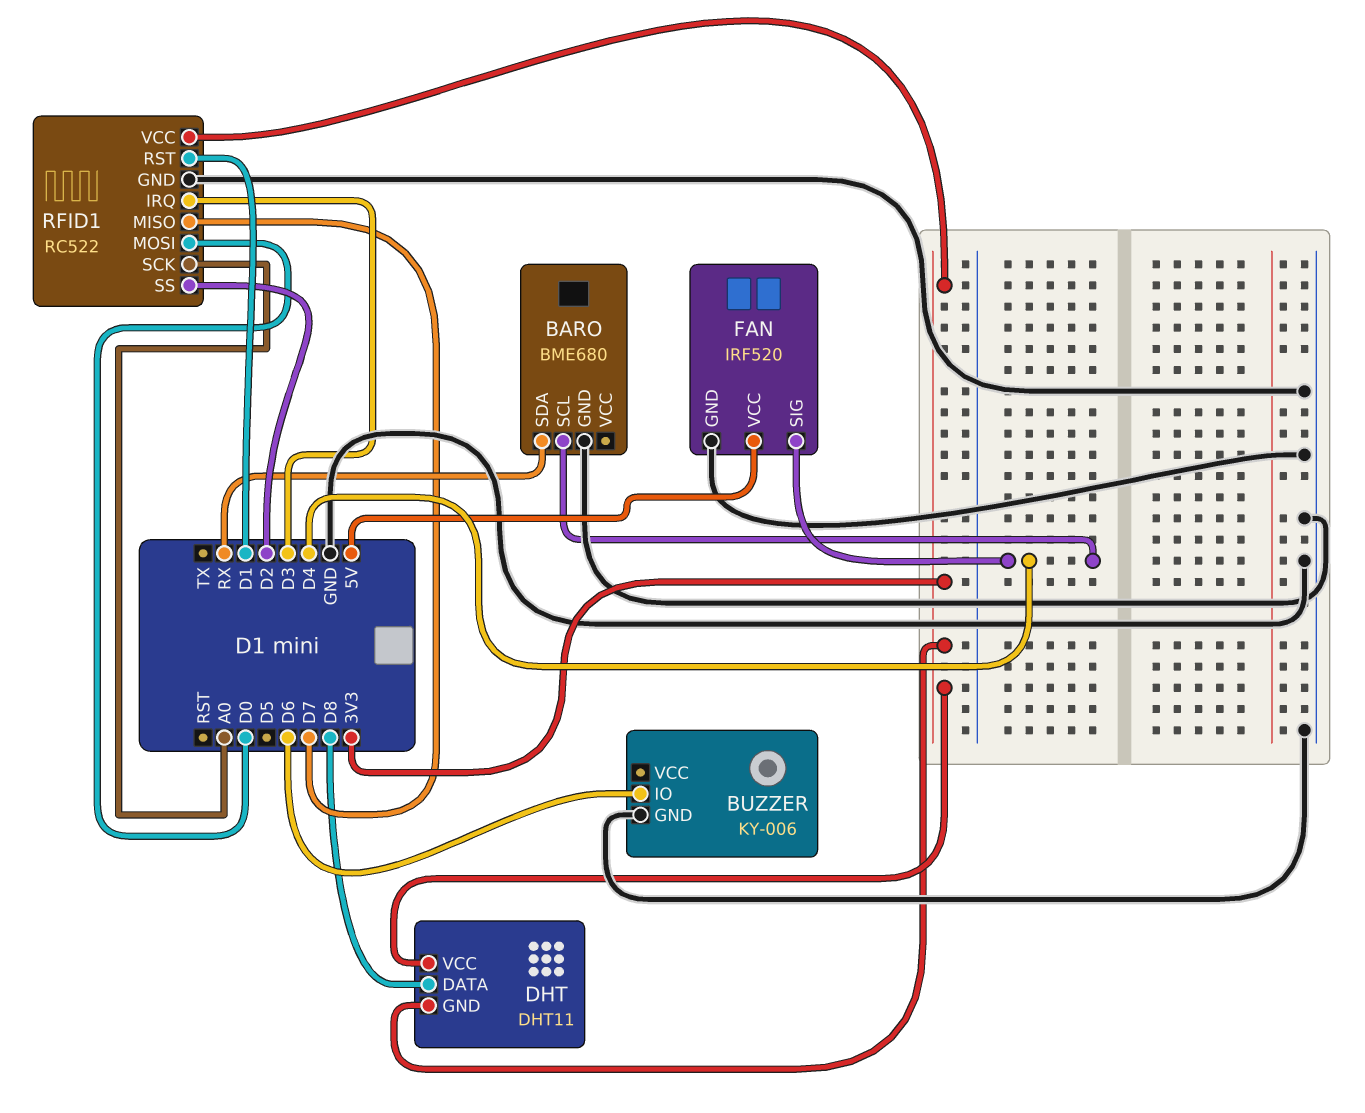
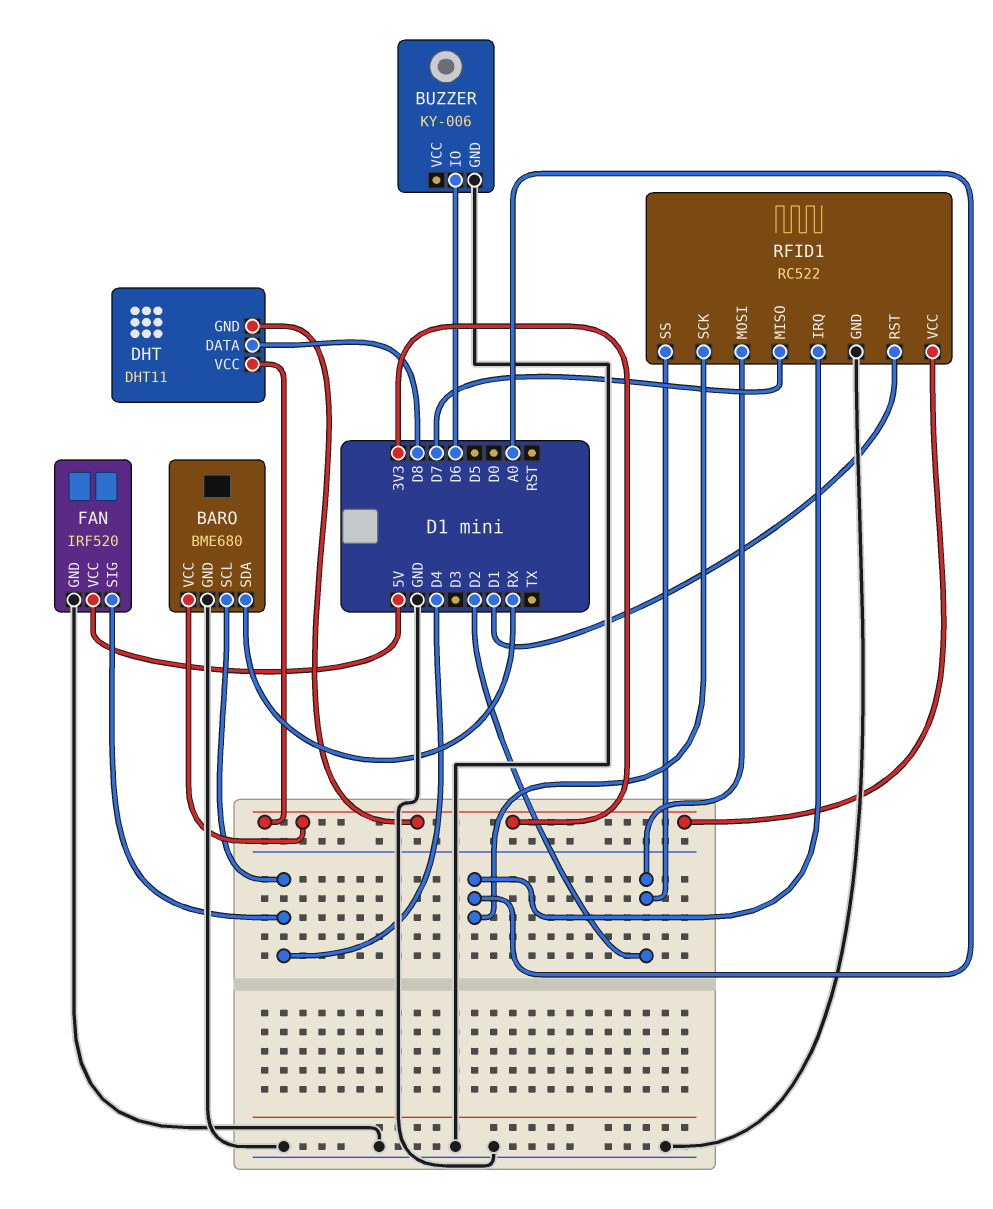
BARO pin VCC: none -> 3V3
RFID1 pin IRQ: D3 -> A0
RFID1 pin MOSI: D0 -> D2

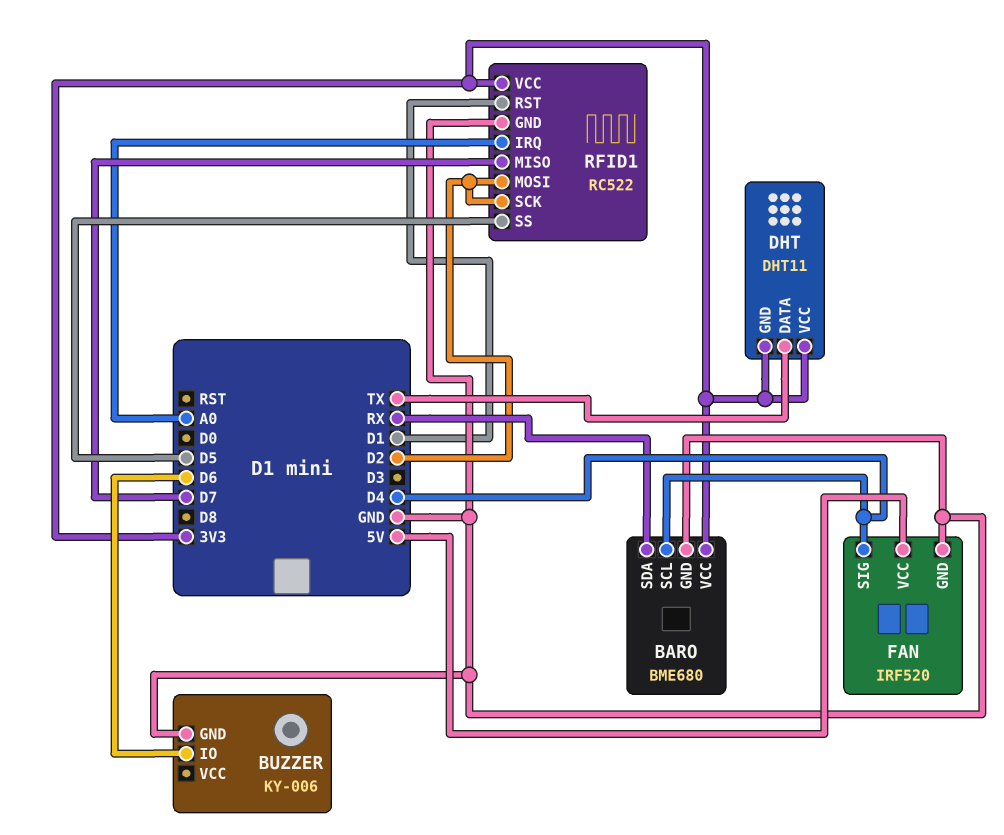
DHT pin DATA: D8 -> TX
RFID1 pin SCK: A0 -> D2
RFID1 pin SS: D2 -> D5

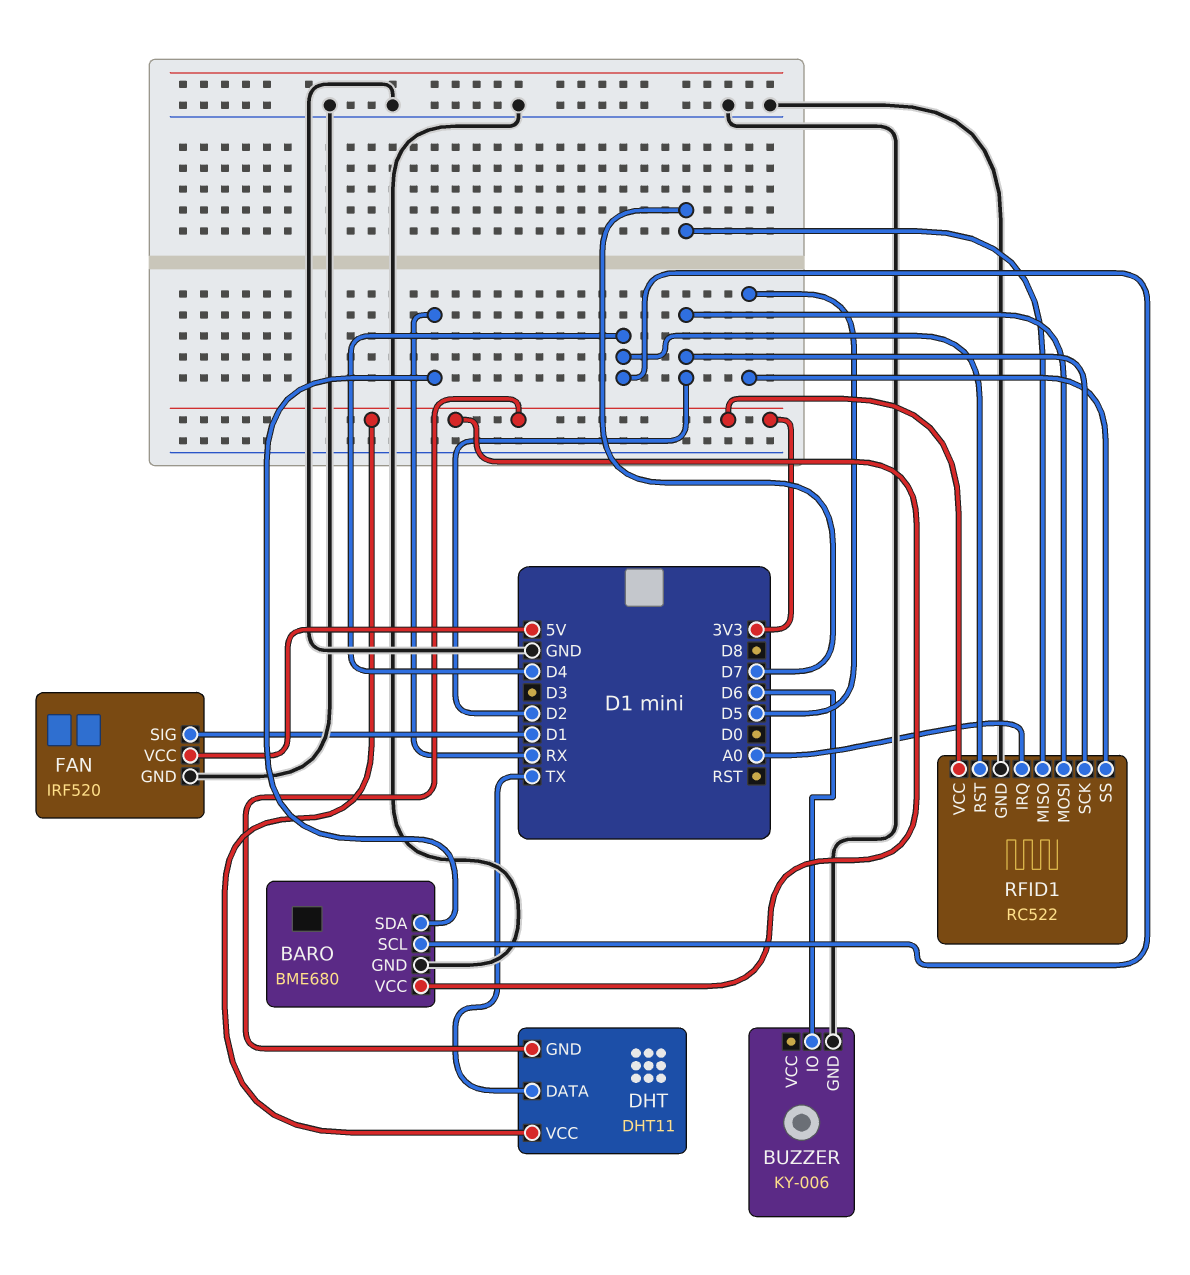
FAN pin SIG: D4 -> D1
RFID1 pin RST: D1 -> D4

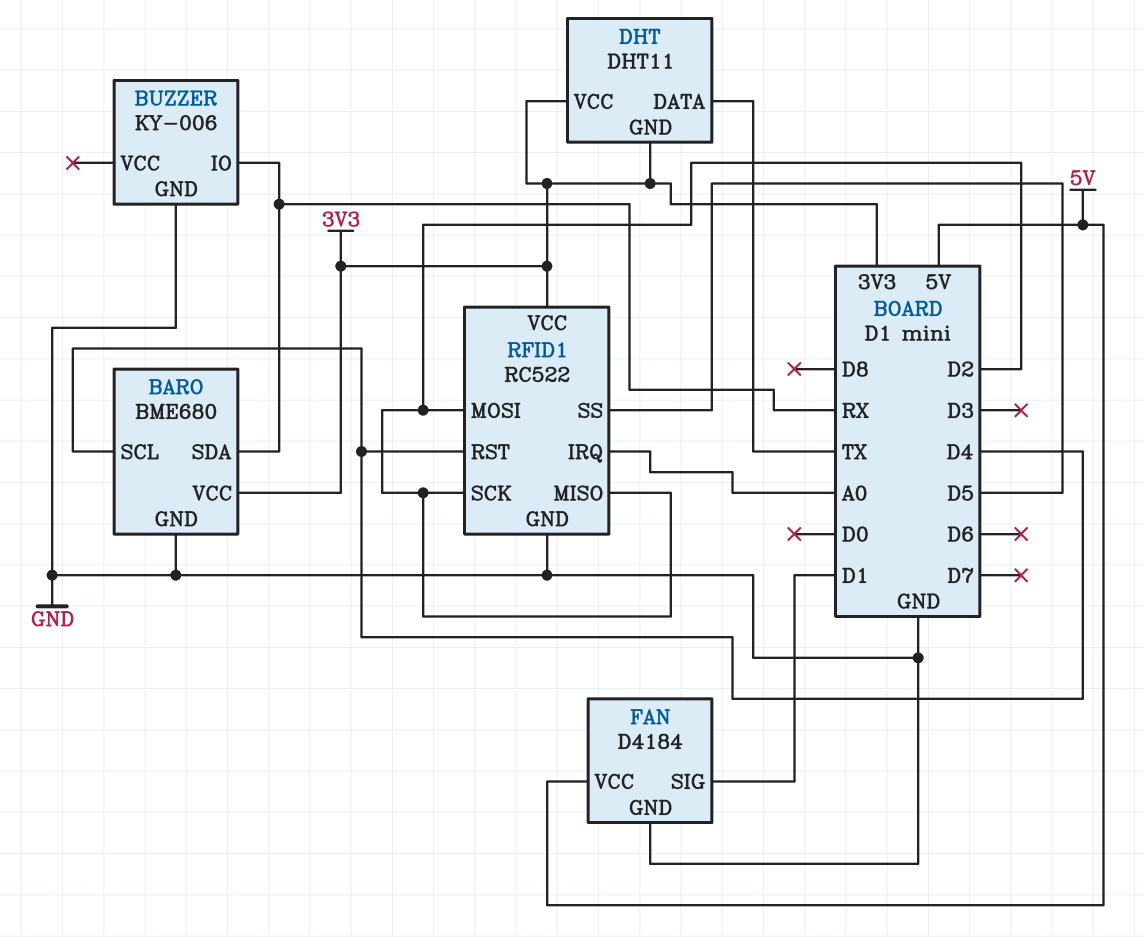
BUZZER pin IO: D6 -> RX
FAN: IRF520 -> D4184
RFID1 pin MISO: D7 -> D2

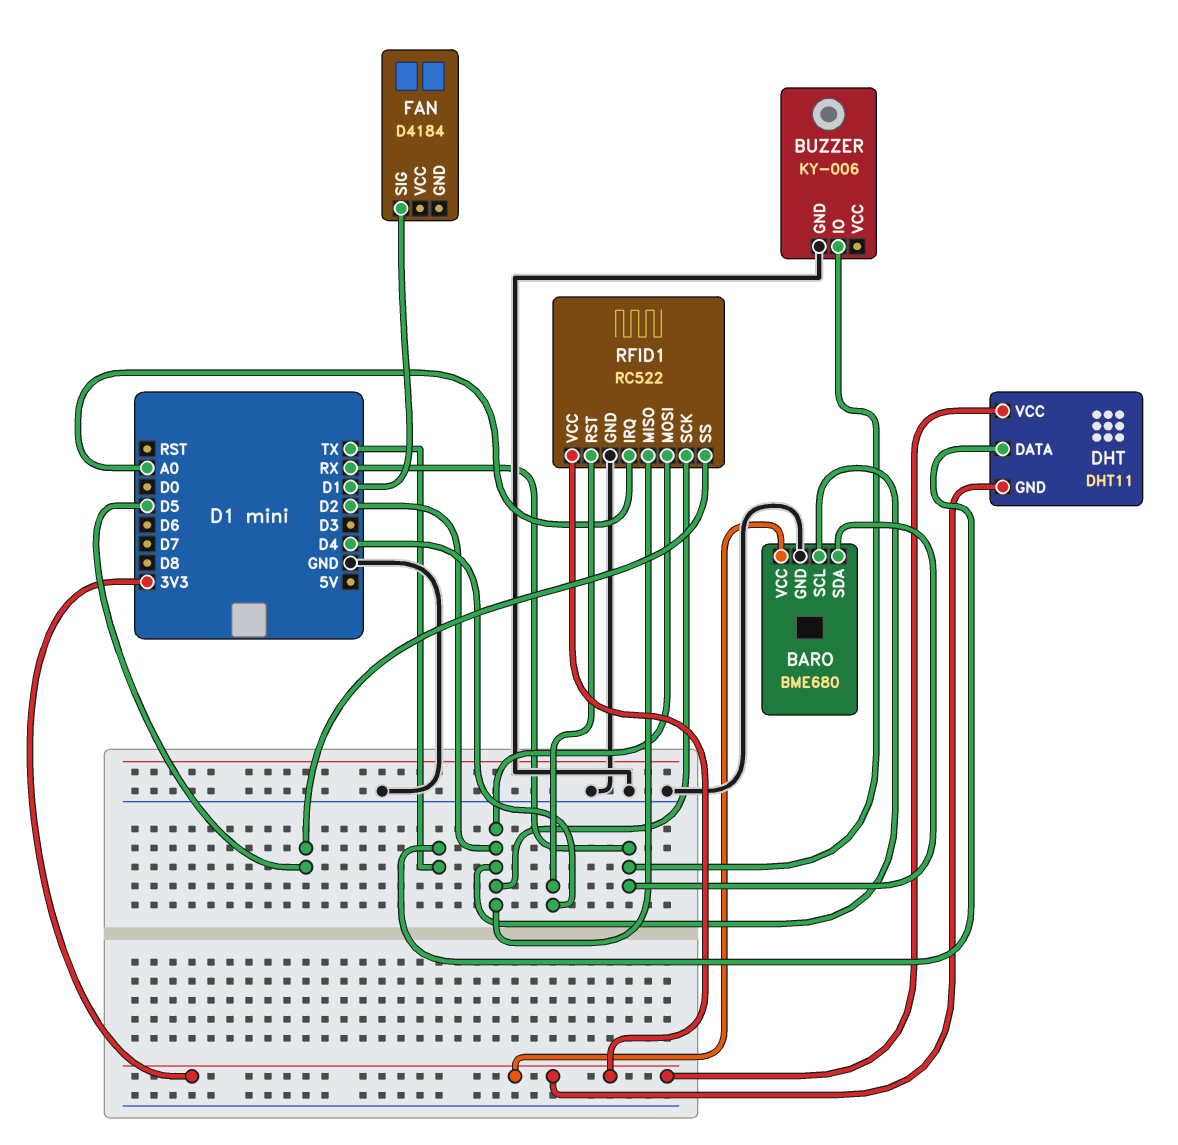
BARO pin SCL: D4 -> D2
FAN pin GND: GND -> none
FAN pin VCC: 5V -> none

